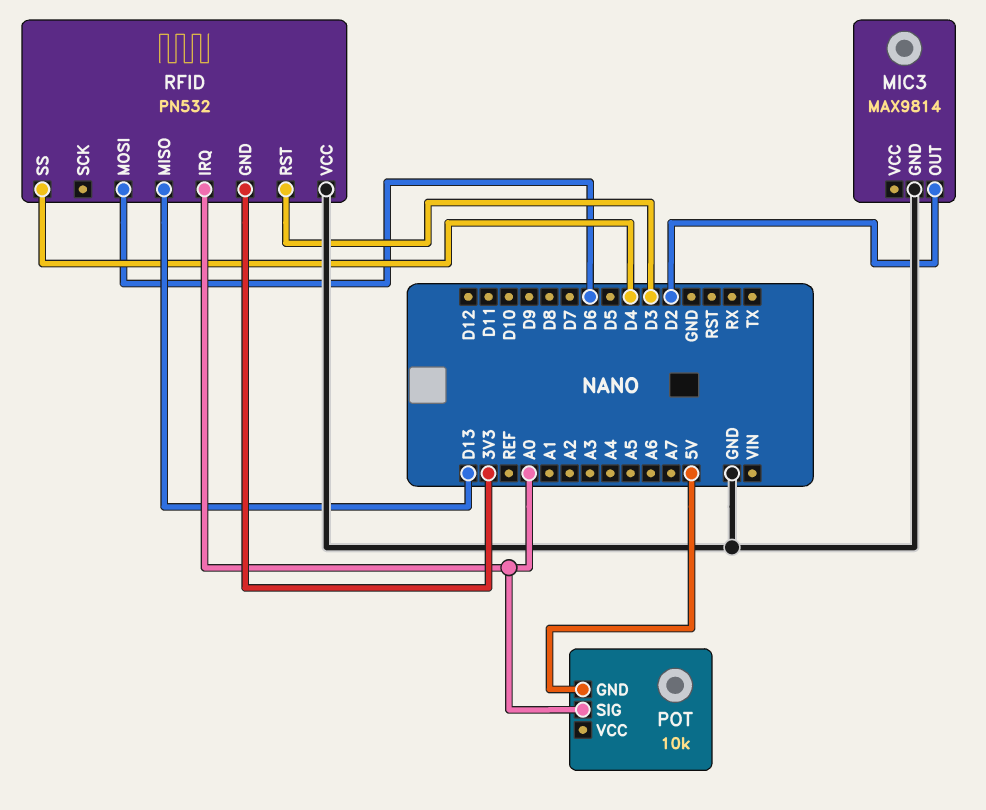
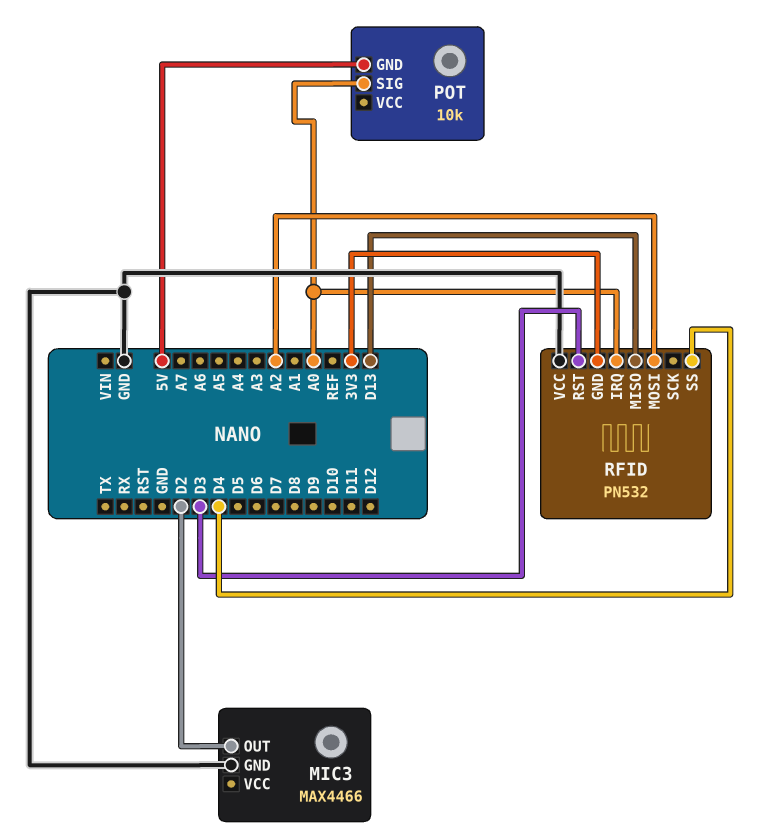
MIC3: MAX9814 -> MAX4466
RFID pin MOSI: D6 -> A2

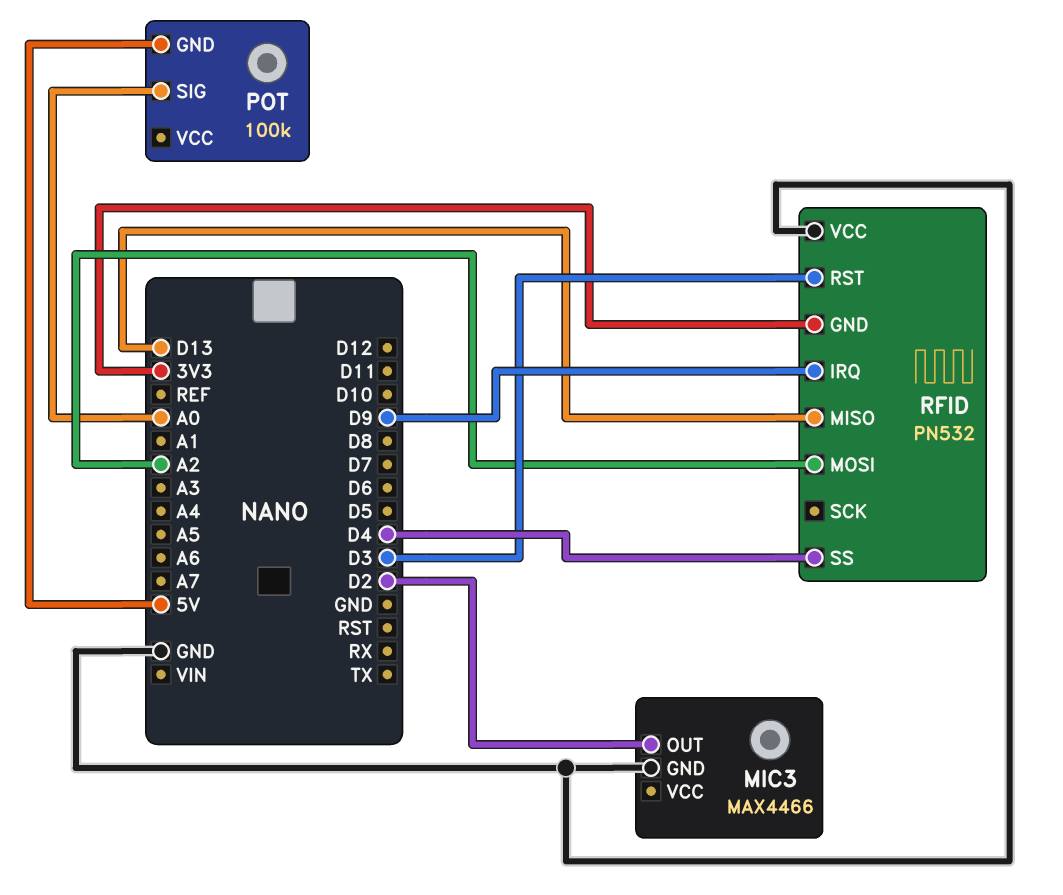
POT: 10k -> 100k
RFID pin IRQ: A0 -> D9

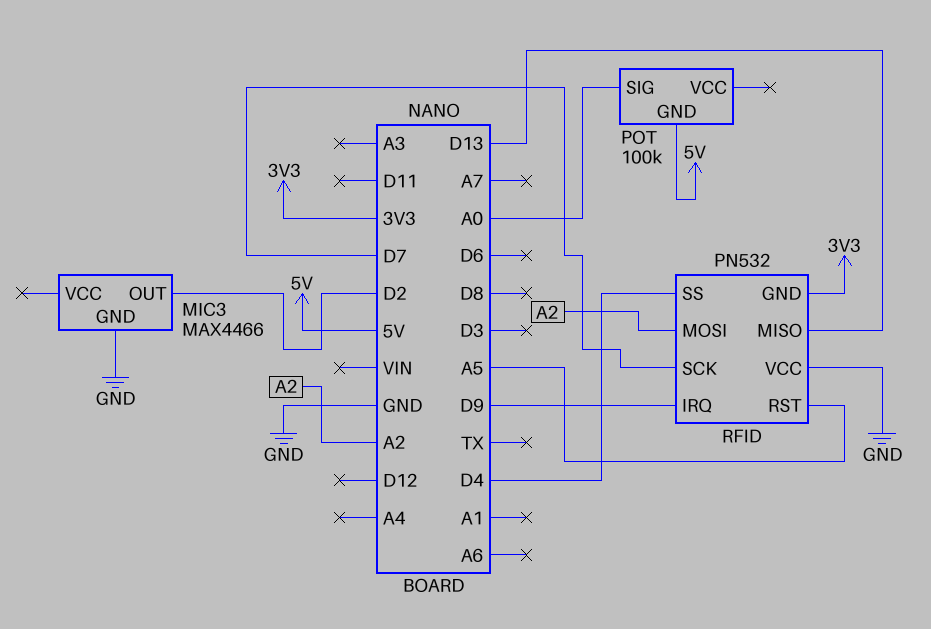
RFID pin RST: D3 -> A5
RFID pin SCK: none -> D7

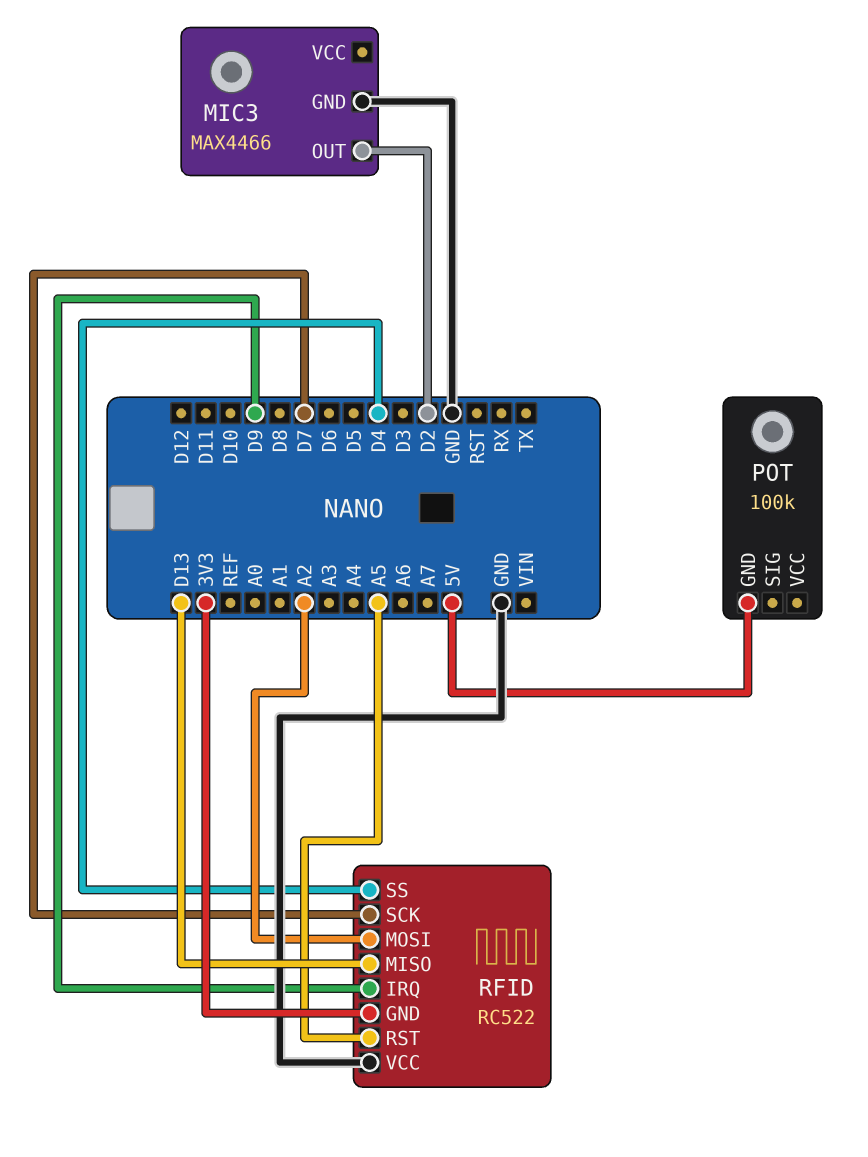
POT pin SIG: A0 -> none
RFID: PN532 -> RC522

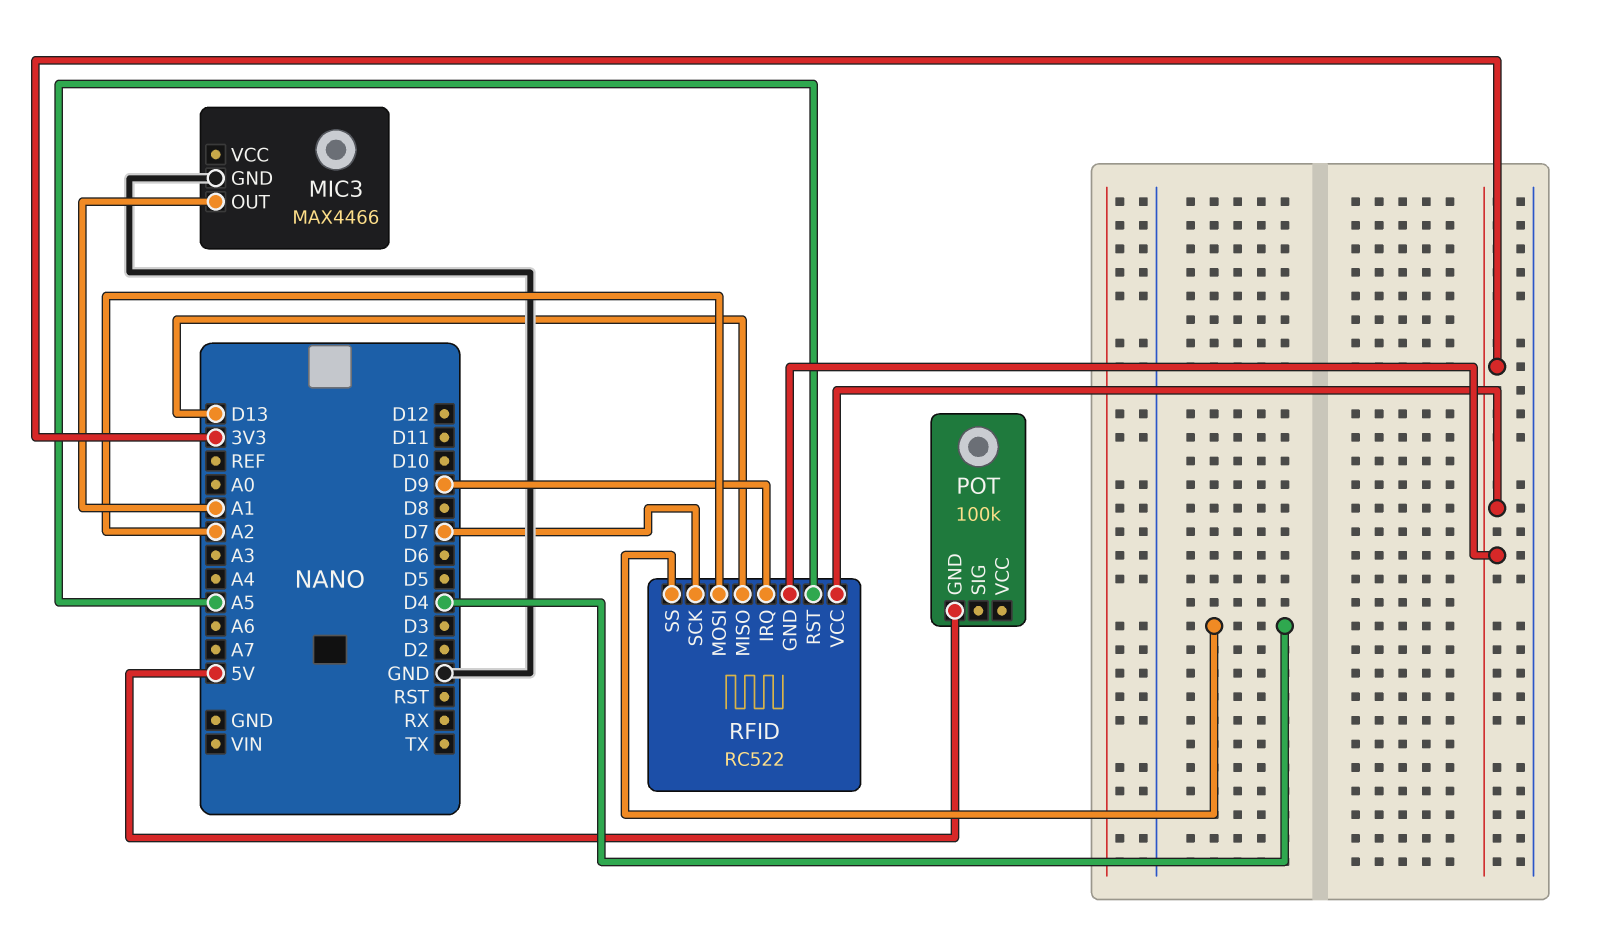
MIC3 pin OUT: D2 -> A1
RFID pin VCC: GND -> 3V3

